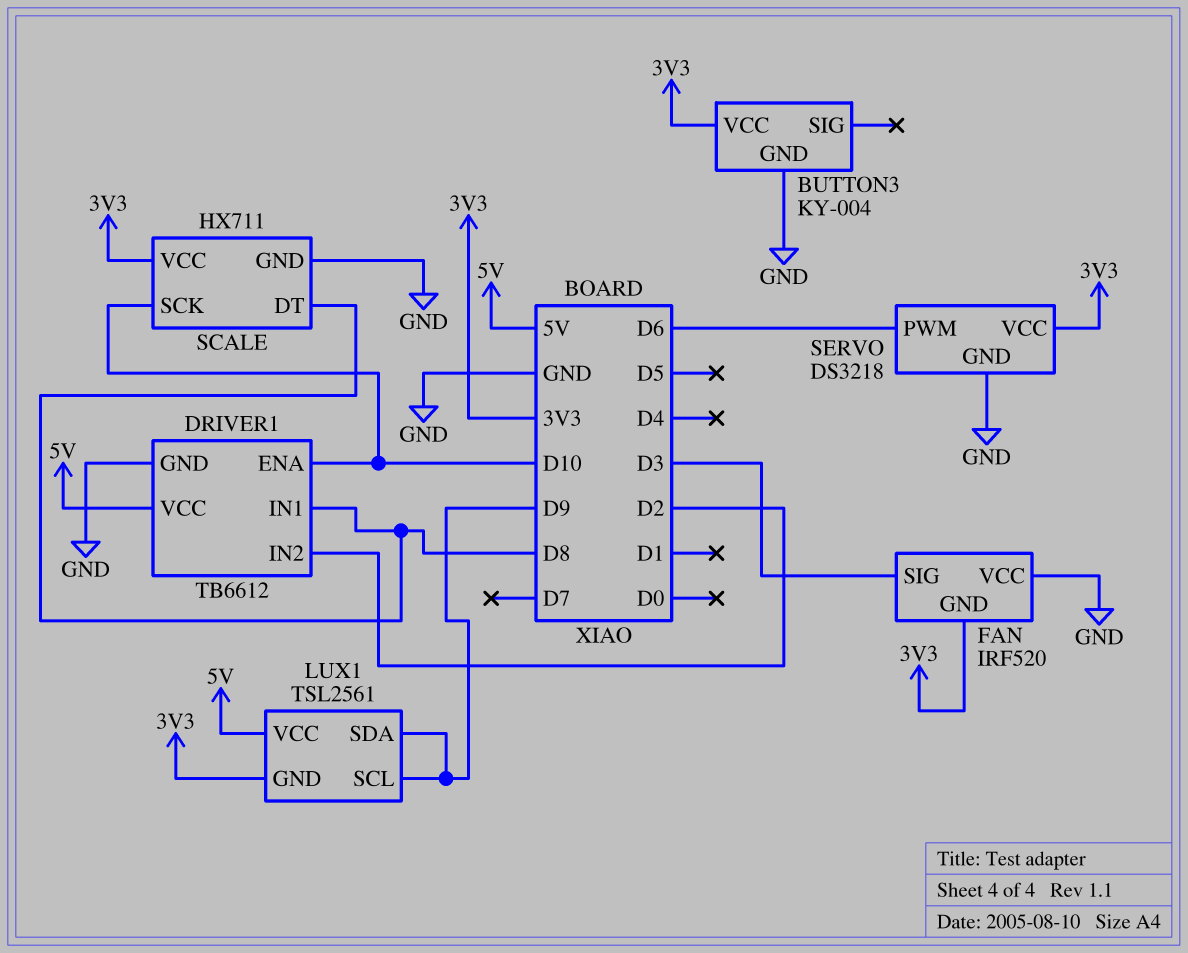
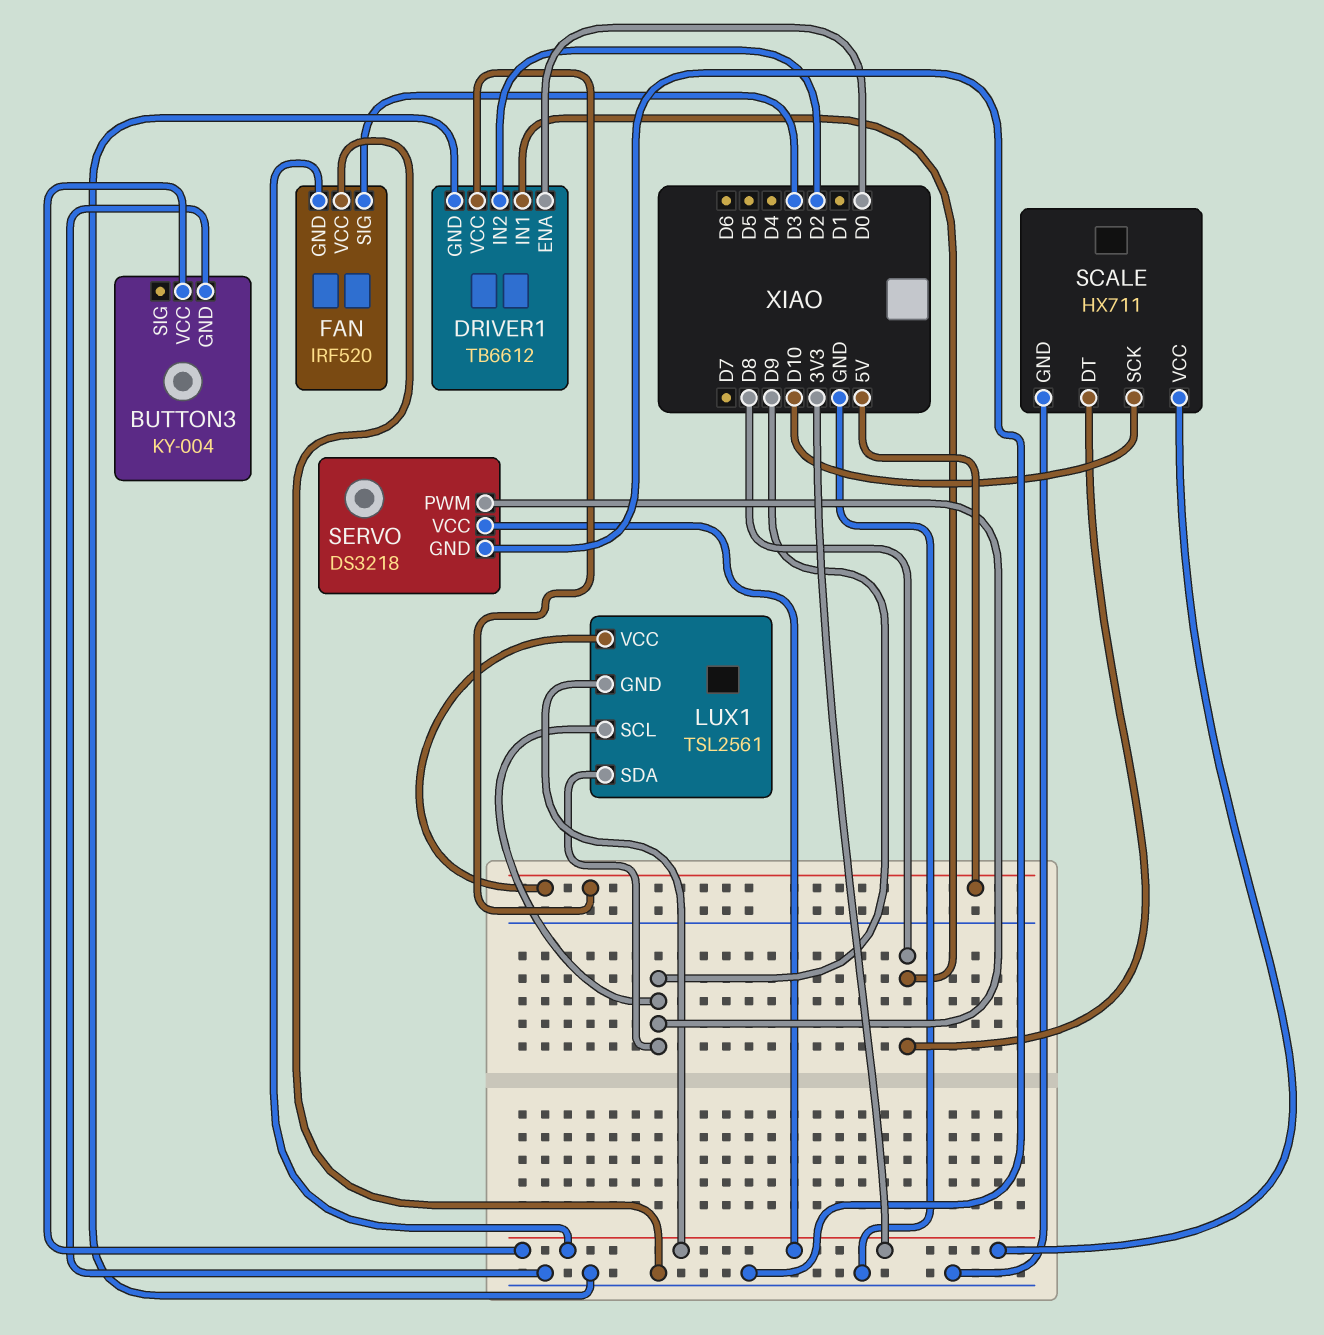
DRIVER1 pin ENA: D10 -> D0
SERVO pin PWM: D6 -> D9

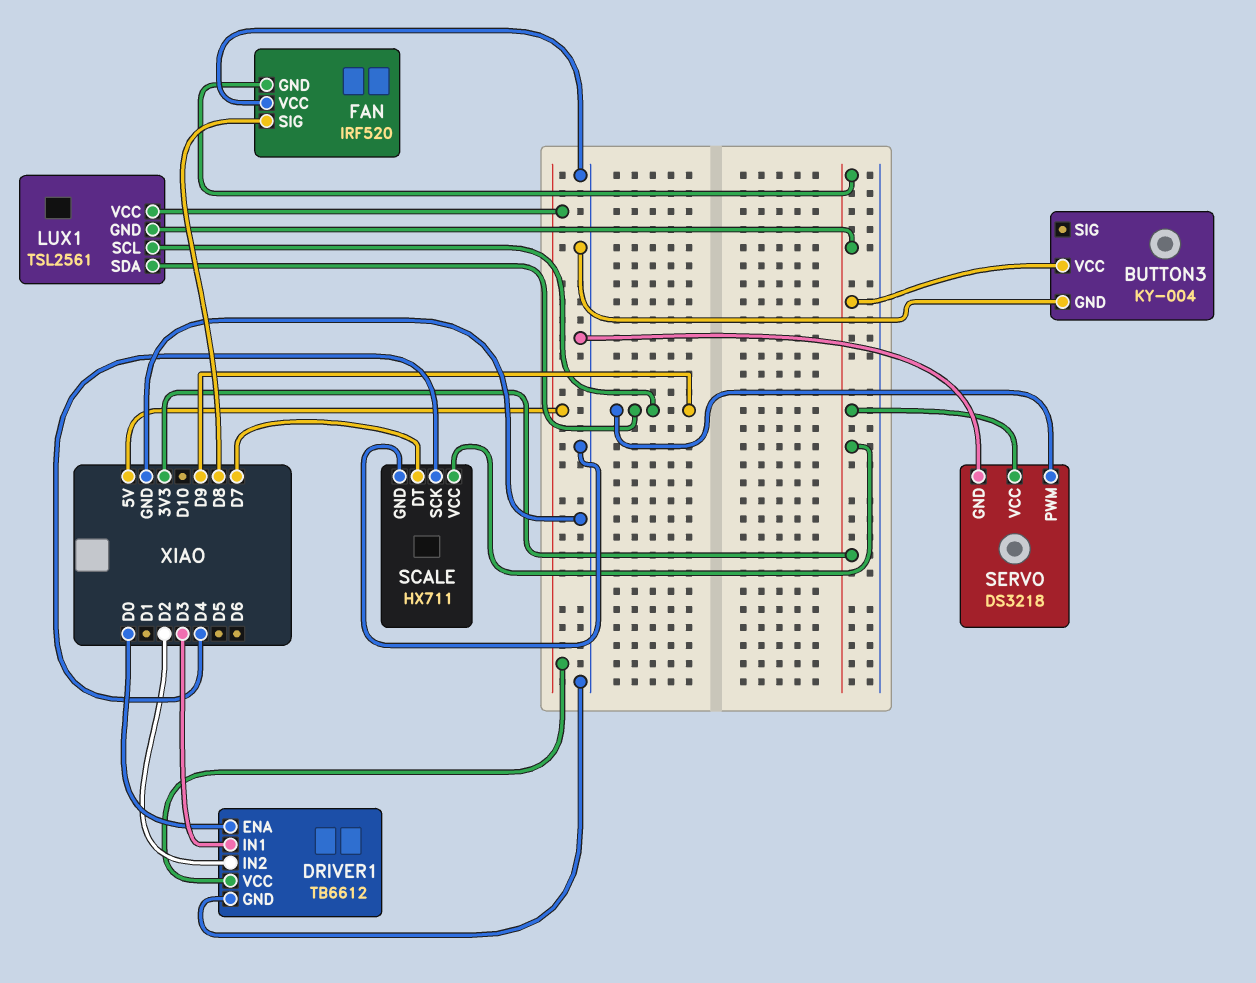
DRIVER1 pin IN1: D8 -> D3
FAN pin SIG: D3 -> D8
SCALE pin DT: D8 -> D7
SCALE pin SCK: D10 -> D4

